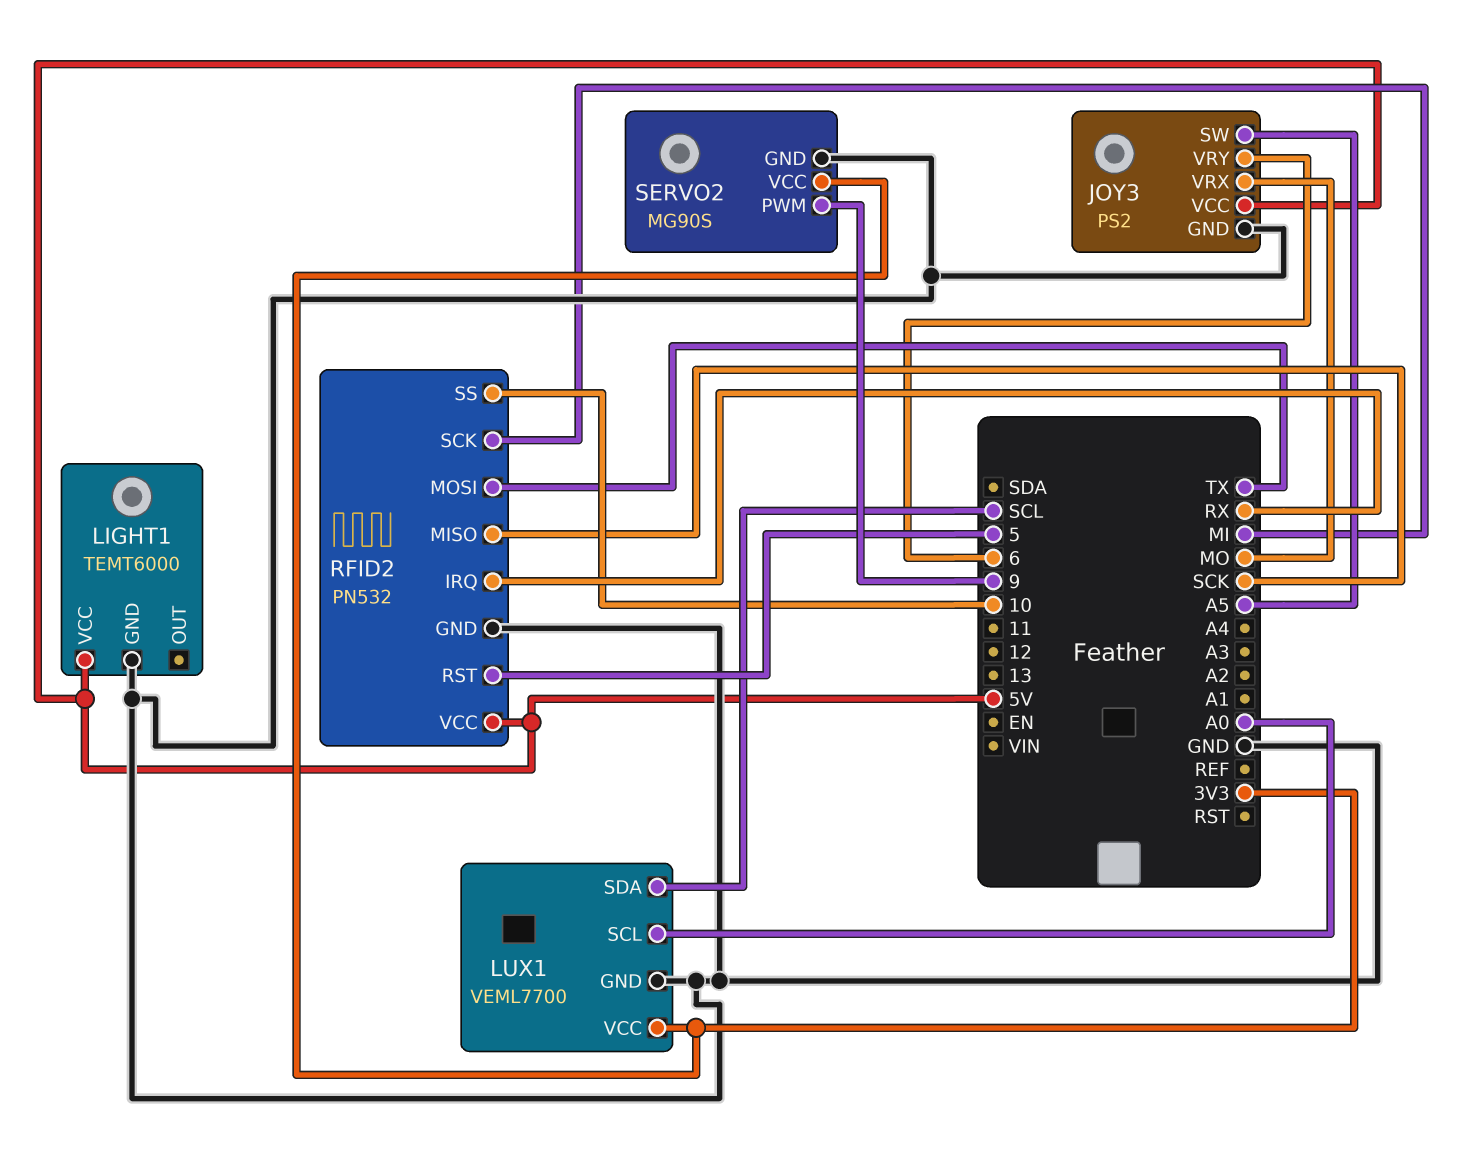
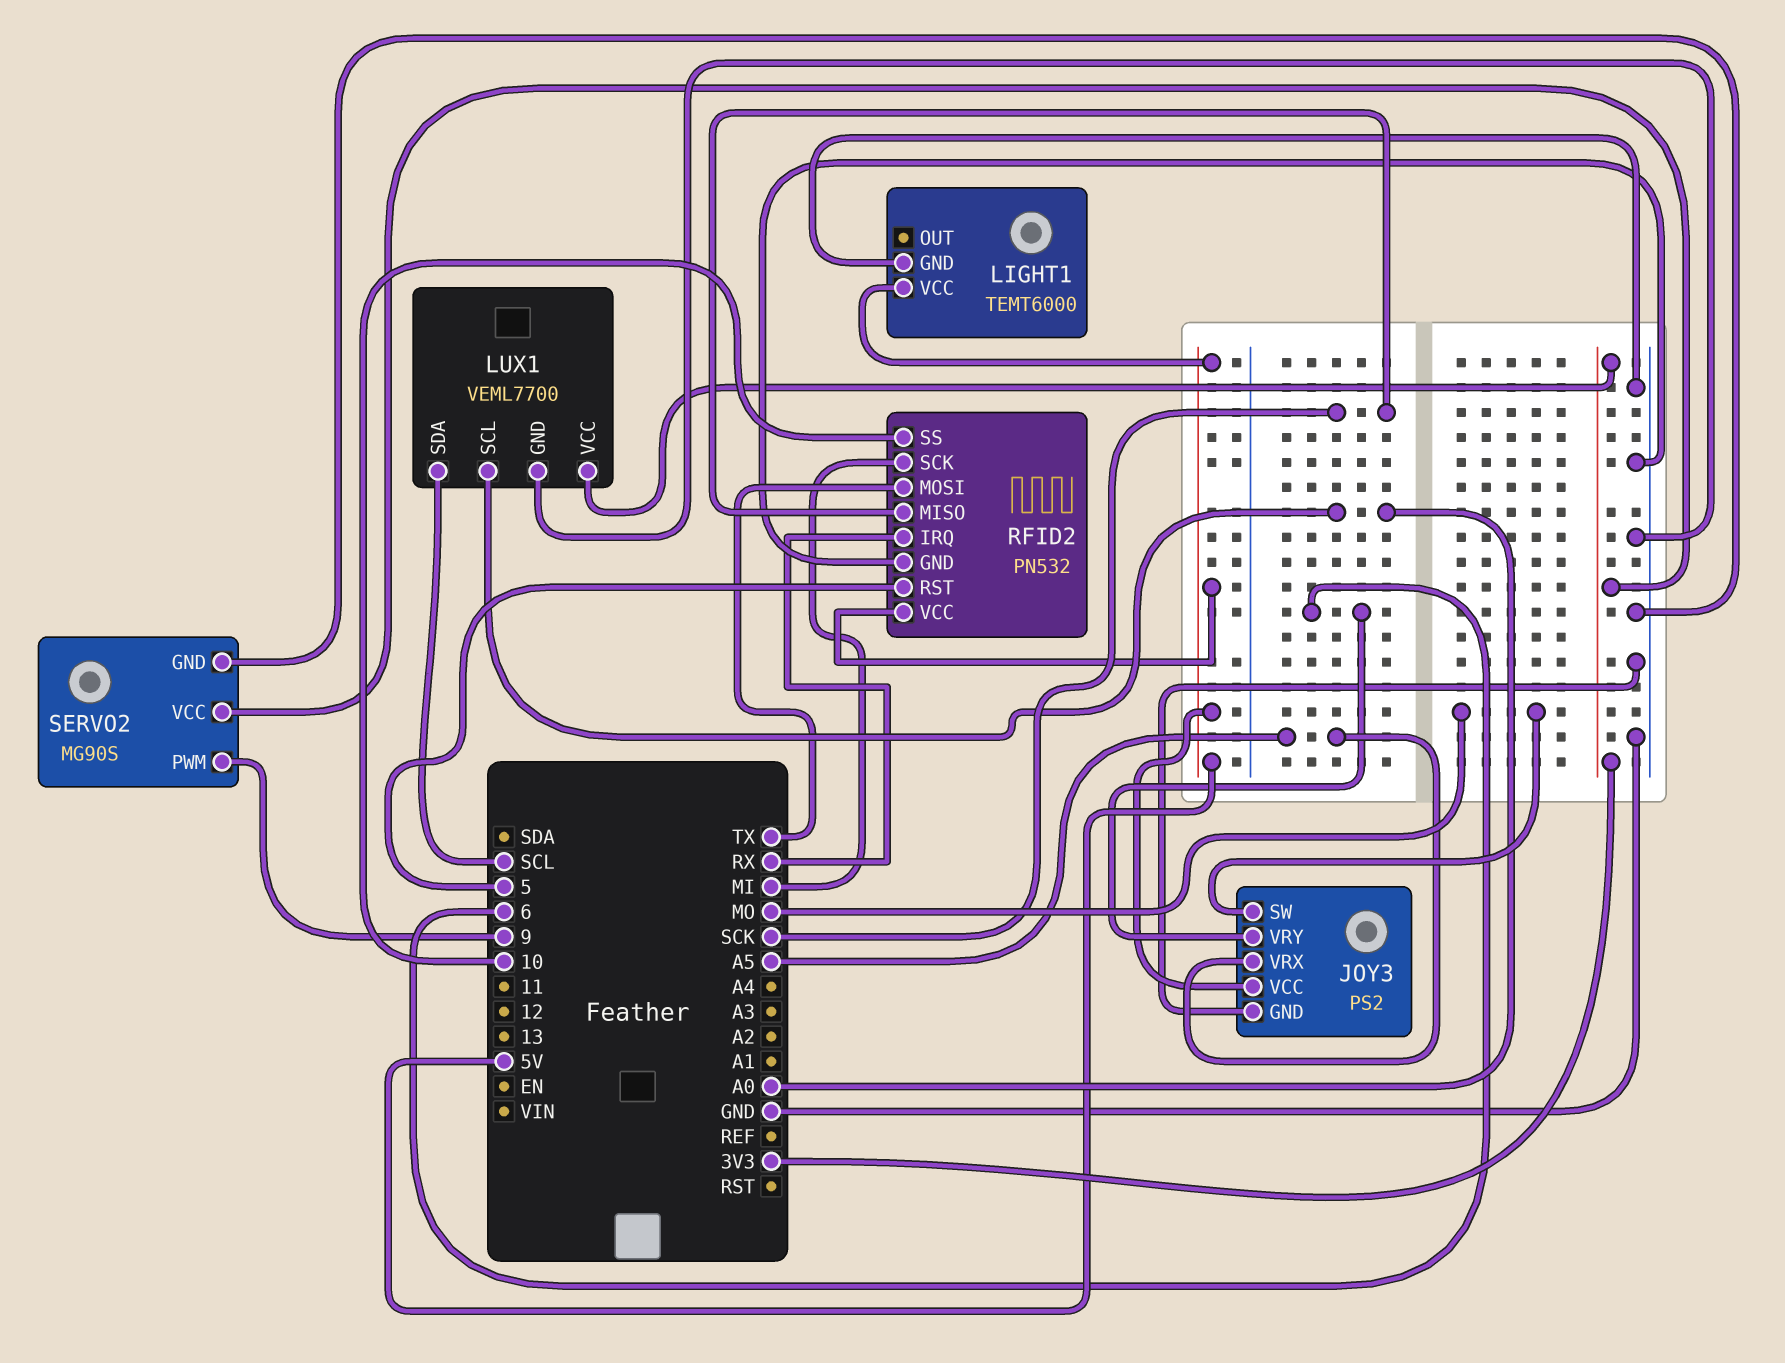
JOY3 pin SW: A5 -> MO
JOY3 pin VRX: MO -> A5

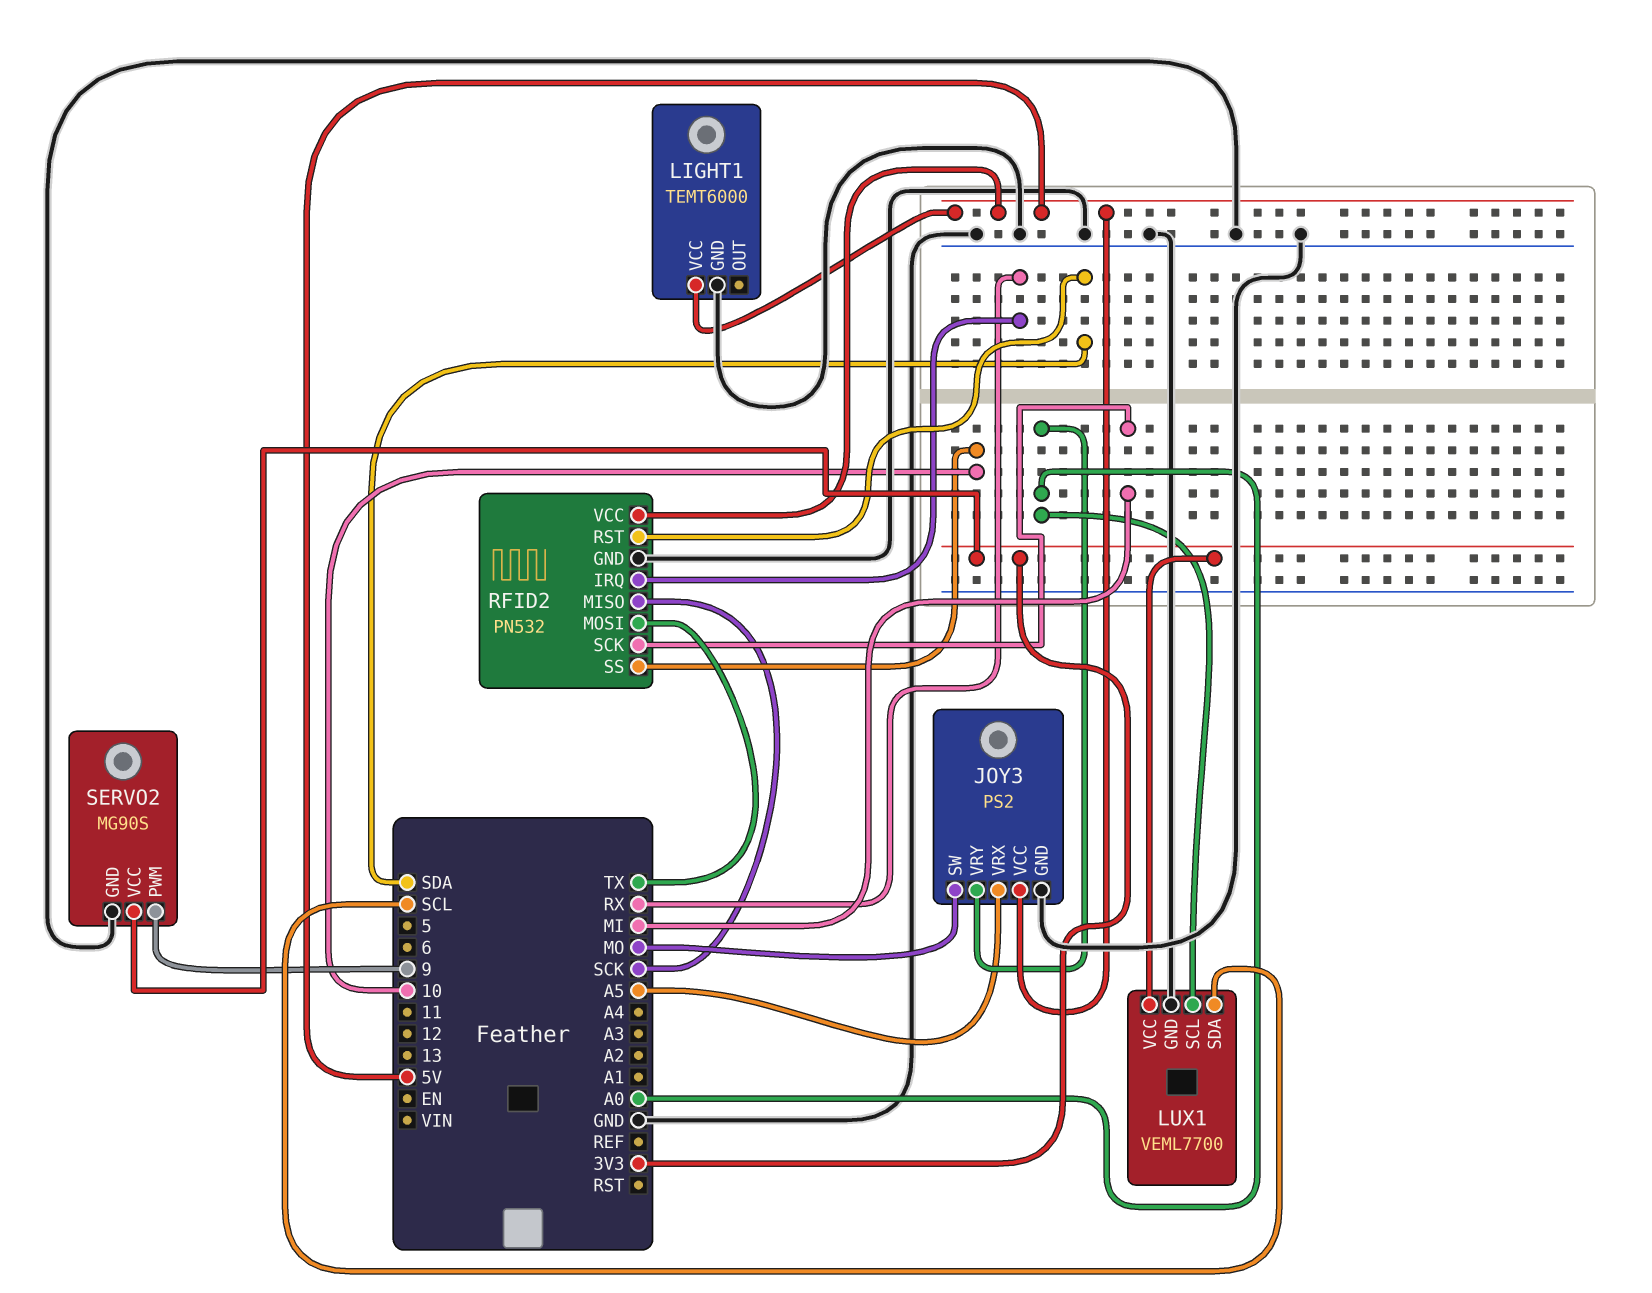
JOY3 pin VRY: 6 -> A0
RFID2 pin RST: 5 -> SDA

